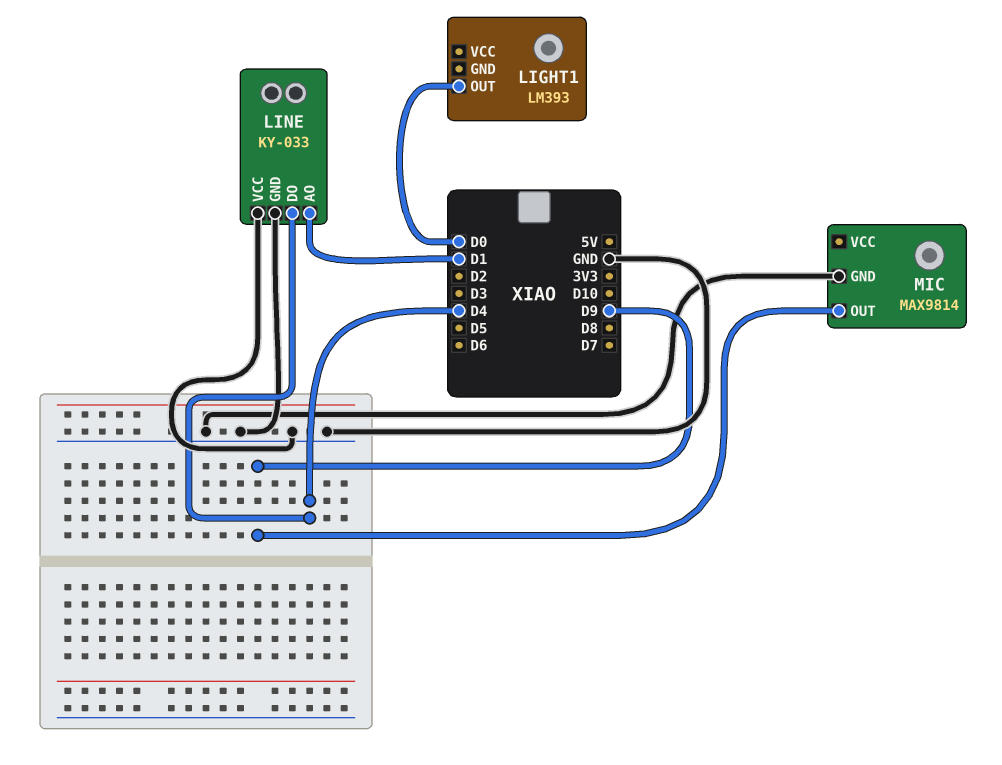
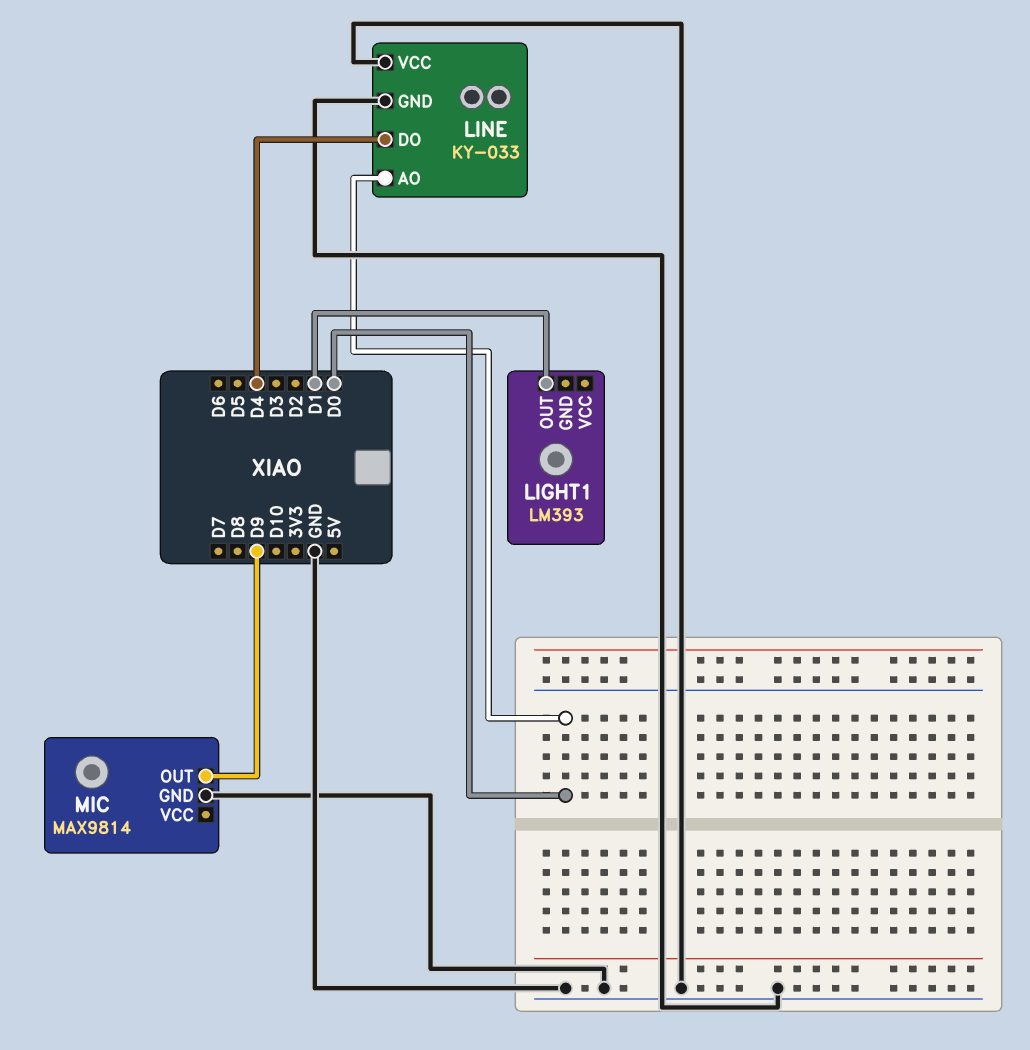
LIGHT1 pin OUT: D0 -> D1
LINE pin AO: D1 -> D0

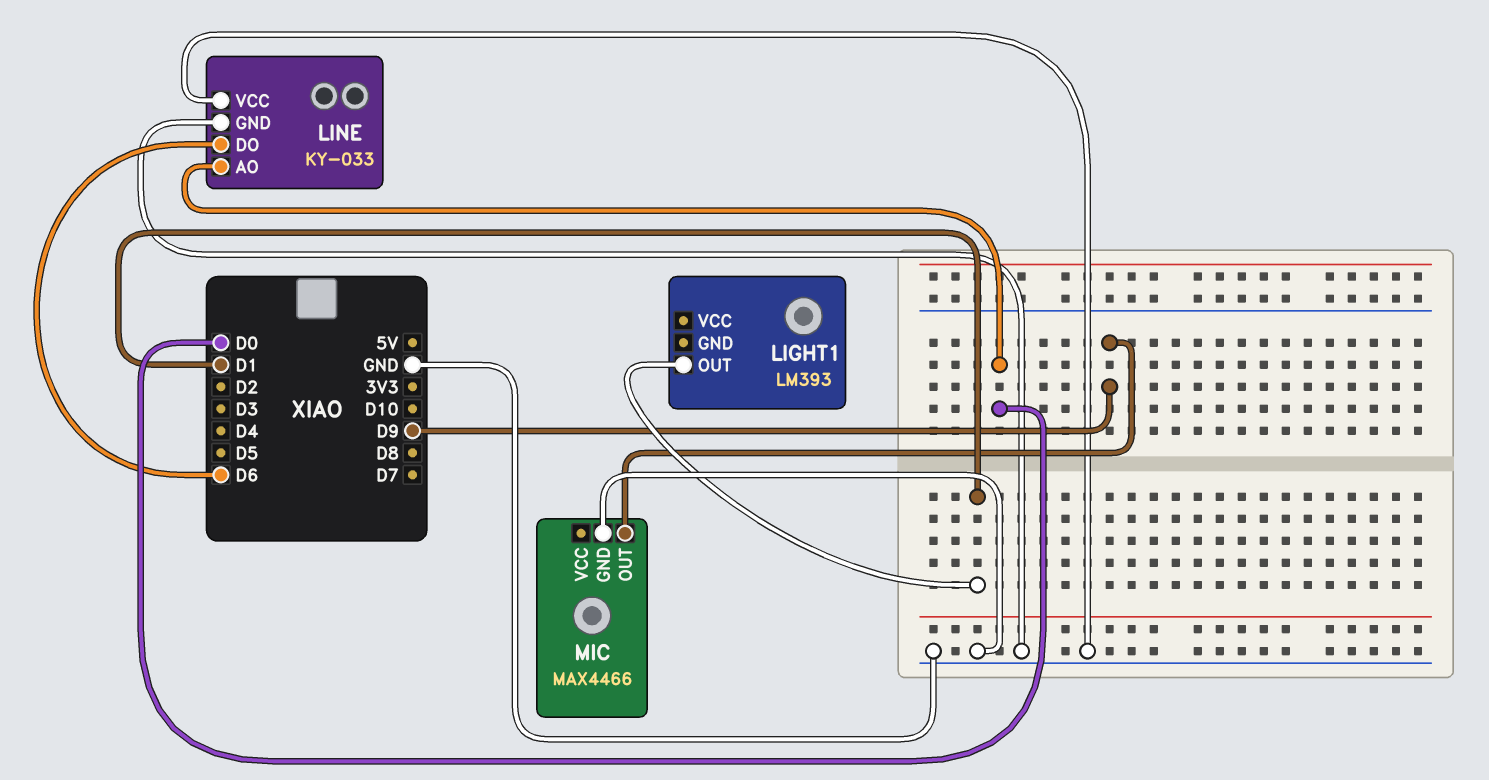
LINE pin DO: D4 -> D6
MIC: MAX9814 -> MAX4466

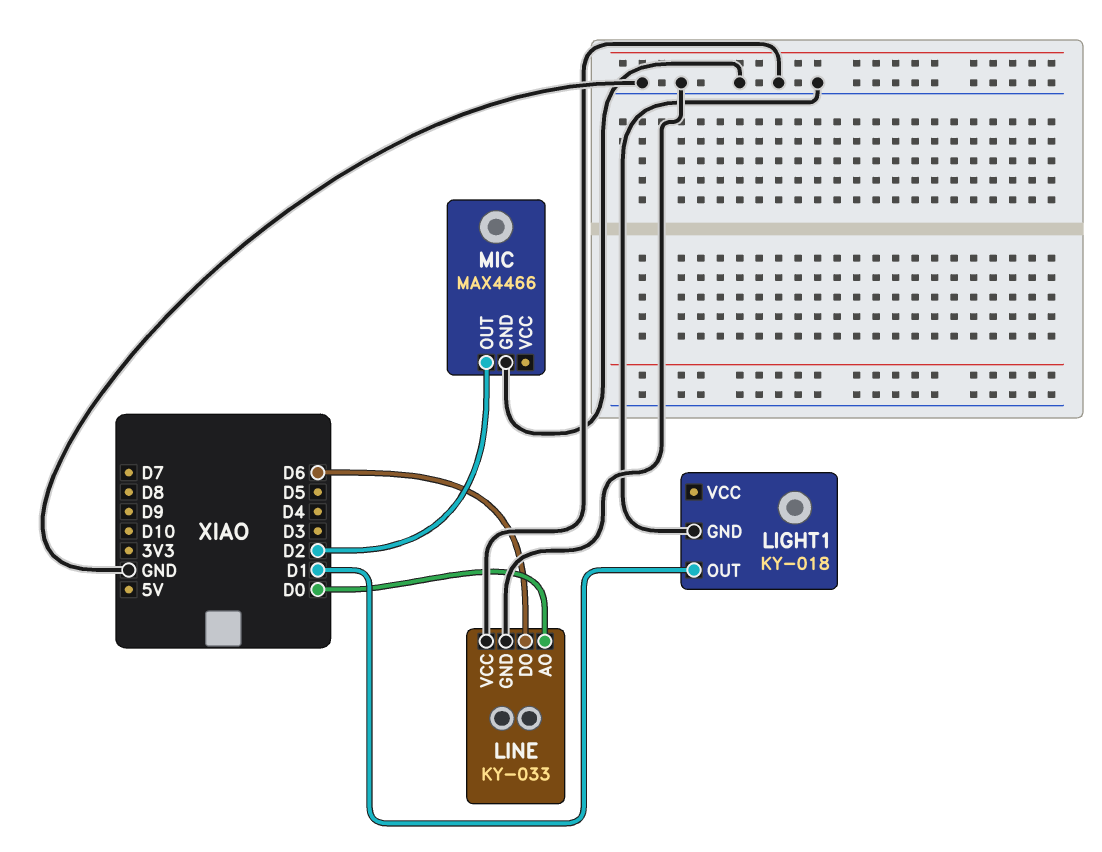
LIGHT1: LM393 -> KY-018
LIGHT1 pin GND: none -> GND
MIC pin OUT: D9 -> D2

